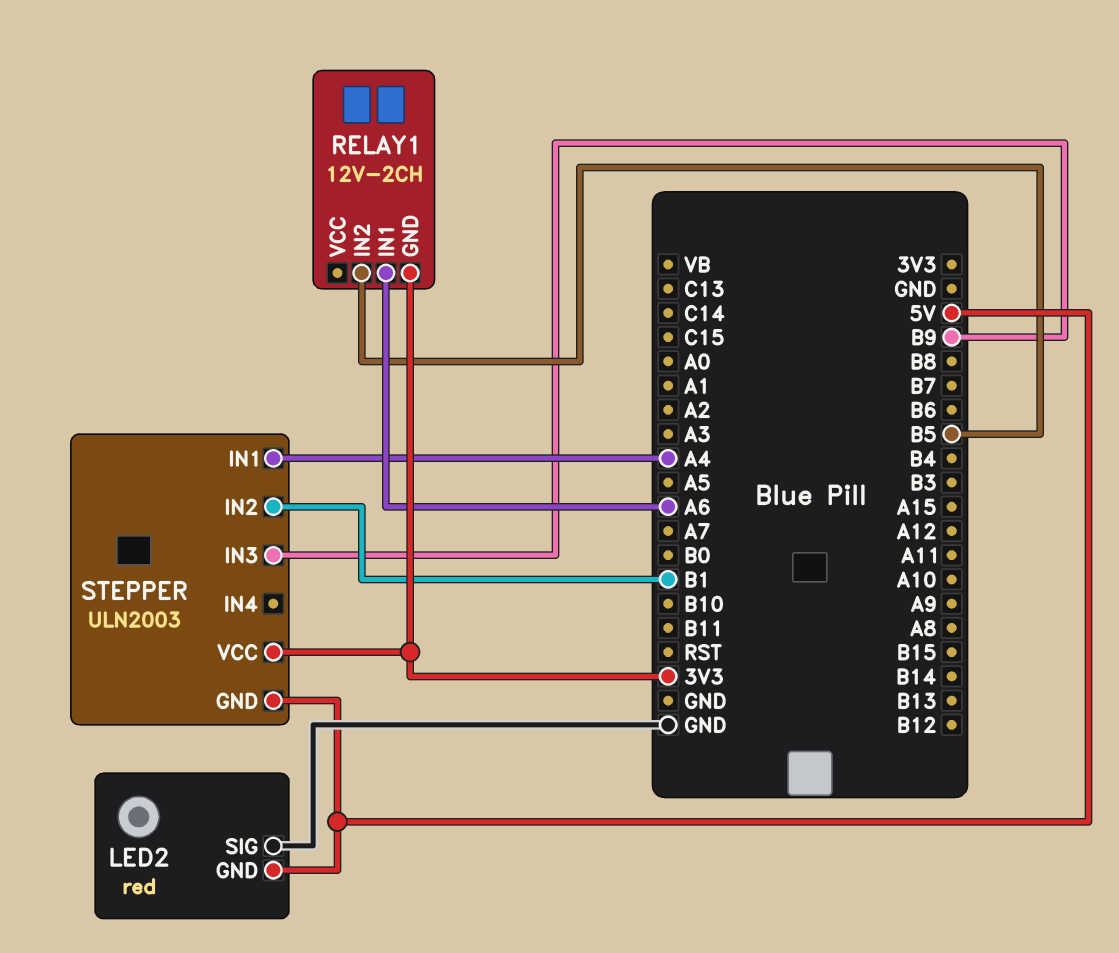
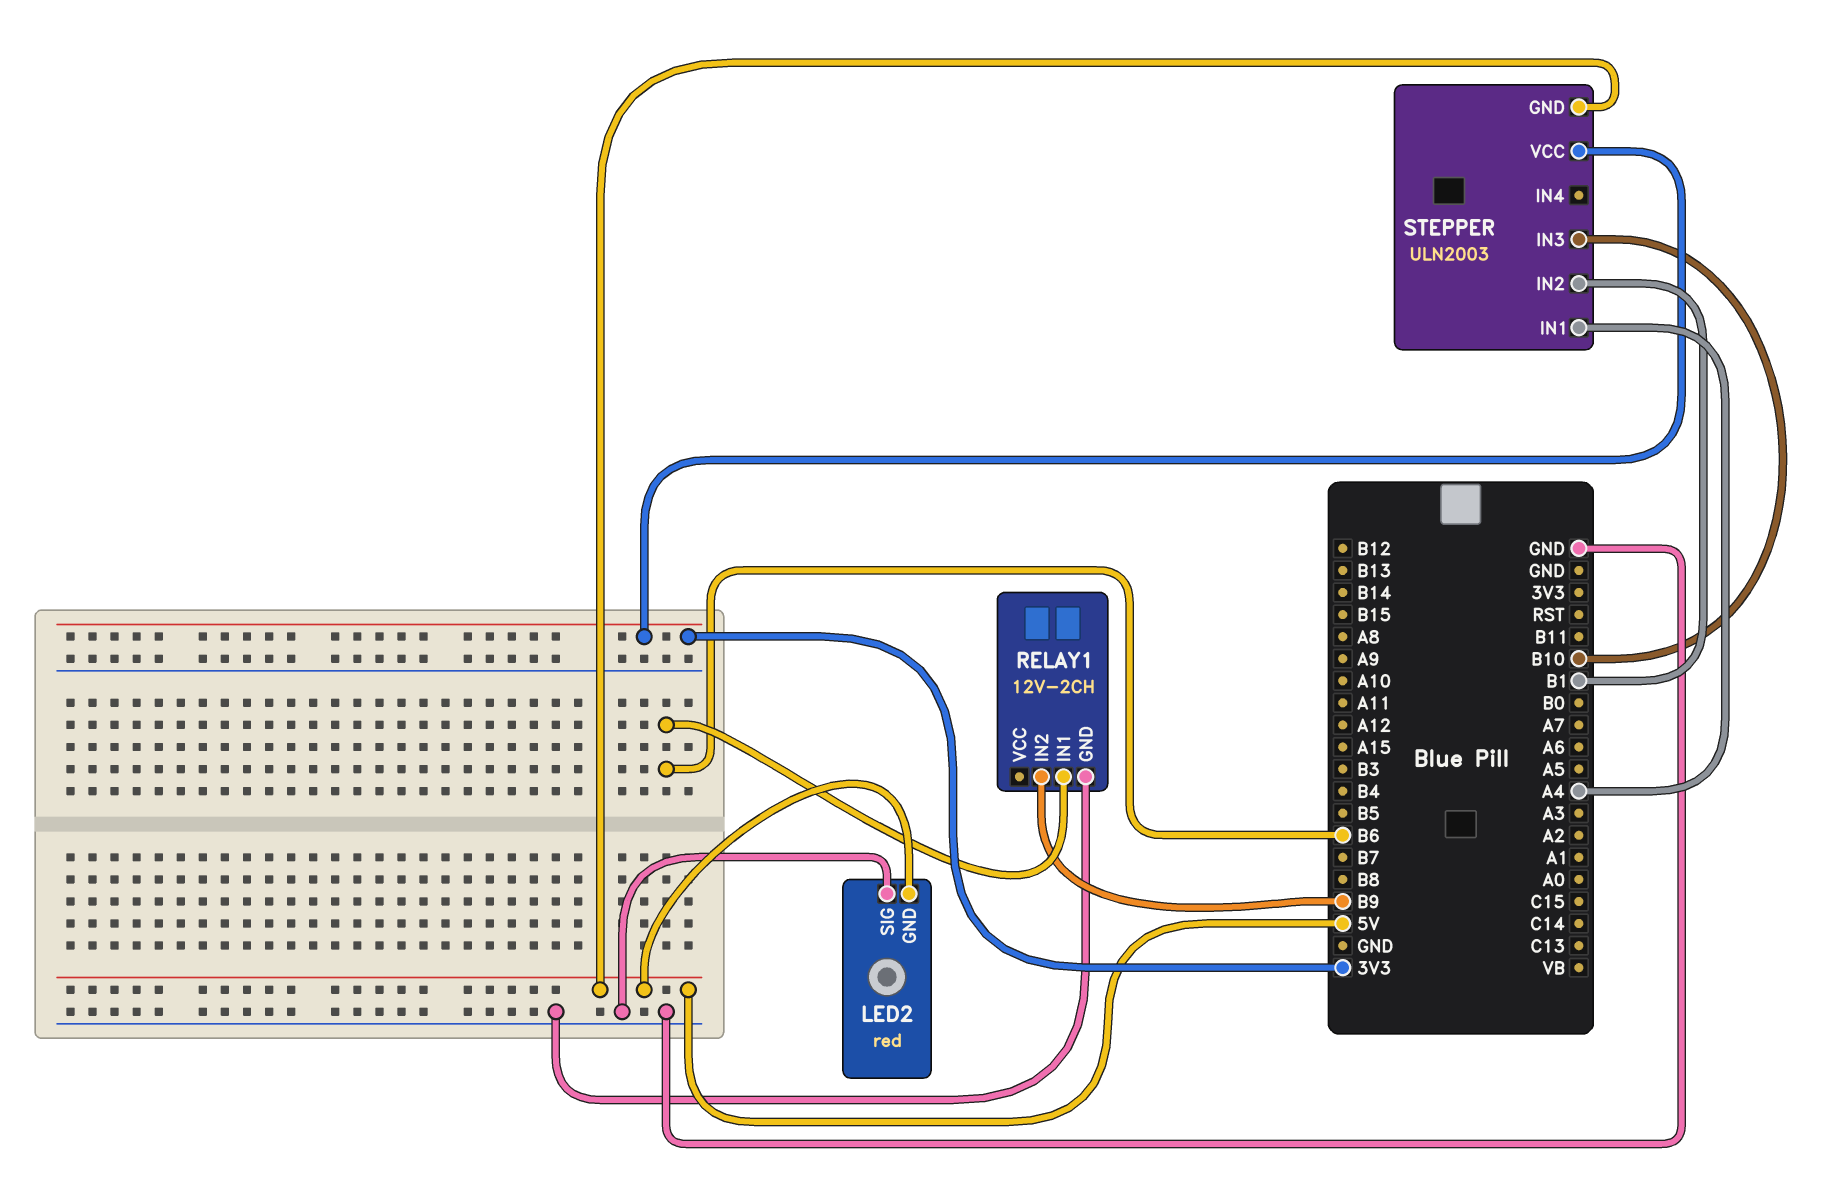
RELAY1 pin GND: 3V3 -> GND
RELAY1 pin IN1: A6 -> B6
RELAY1 pin IN2: B5 -> B9
STEPPER pin IN3: B9 -> B10

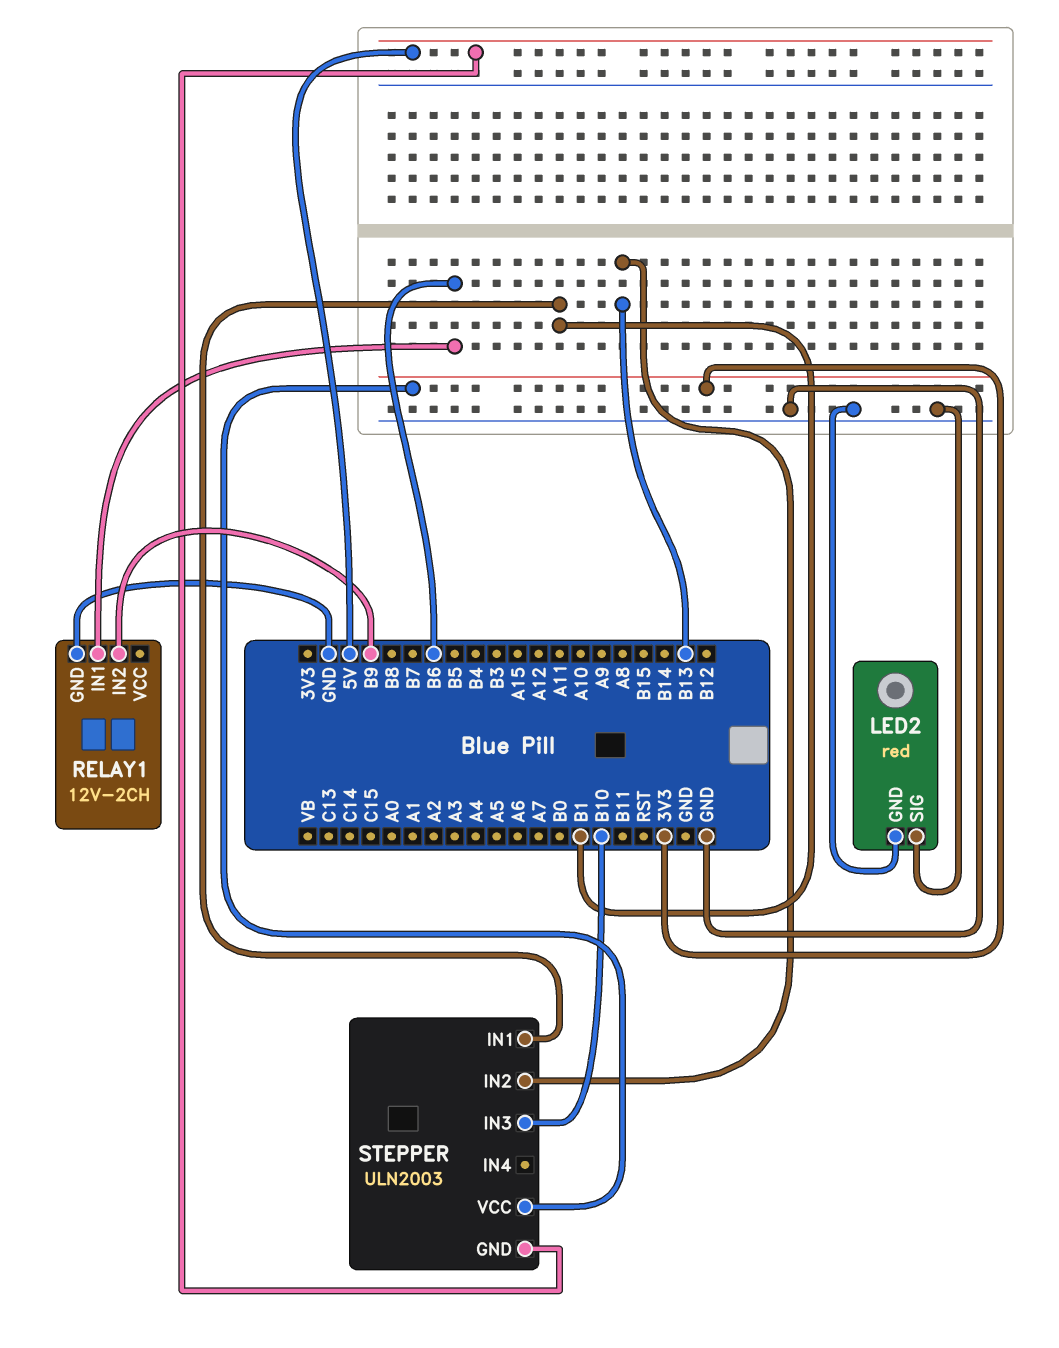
LED2 pin GND: 5V -> GND
STEPPER pin IN1: A4 -> B1
STEPPER pin IN2: B1 -> B13

